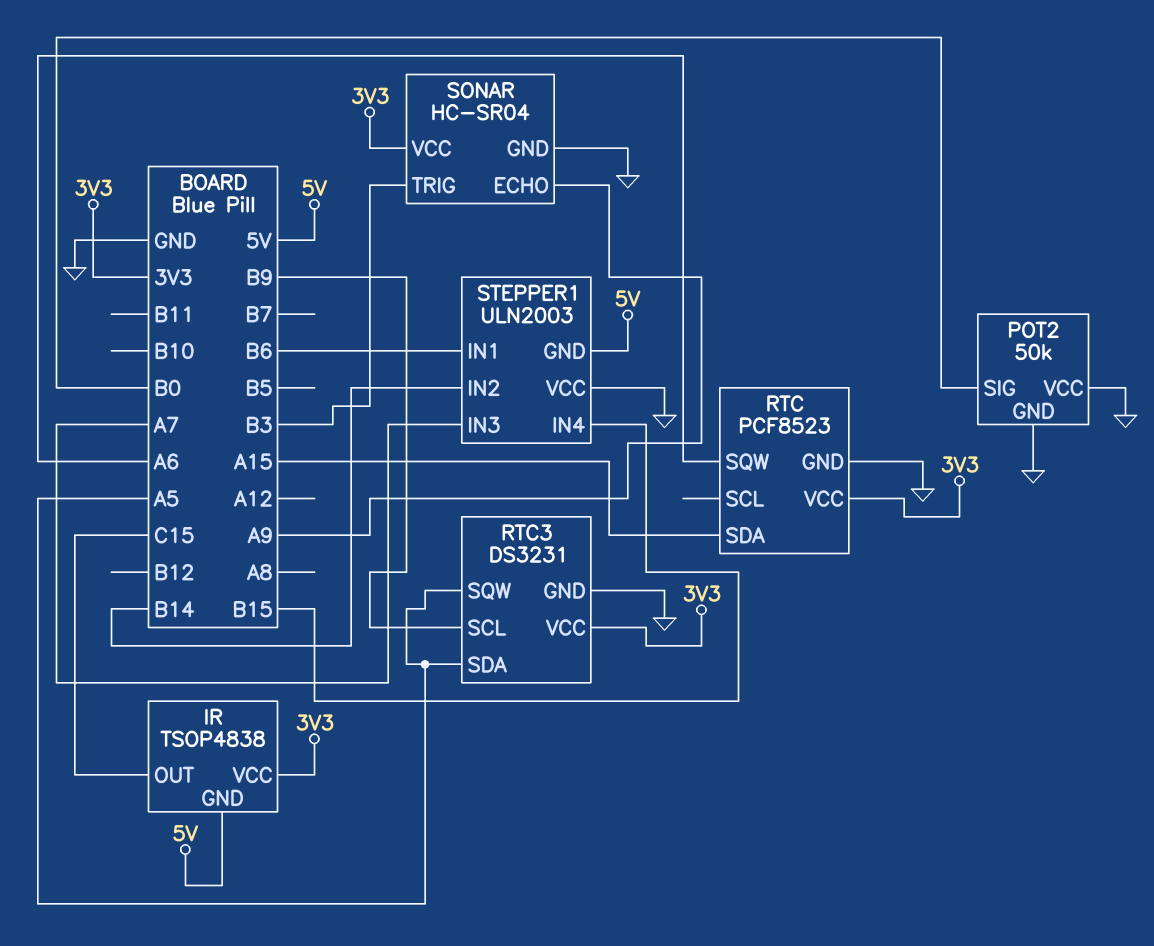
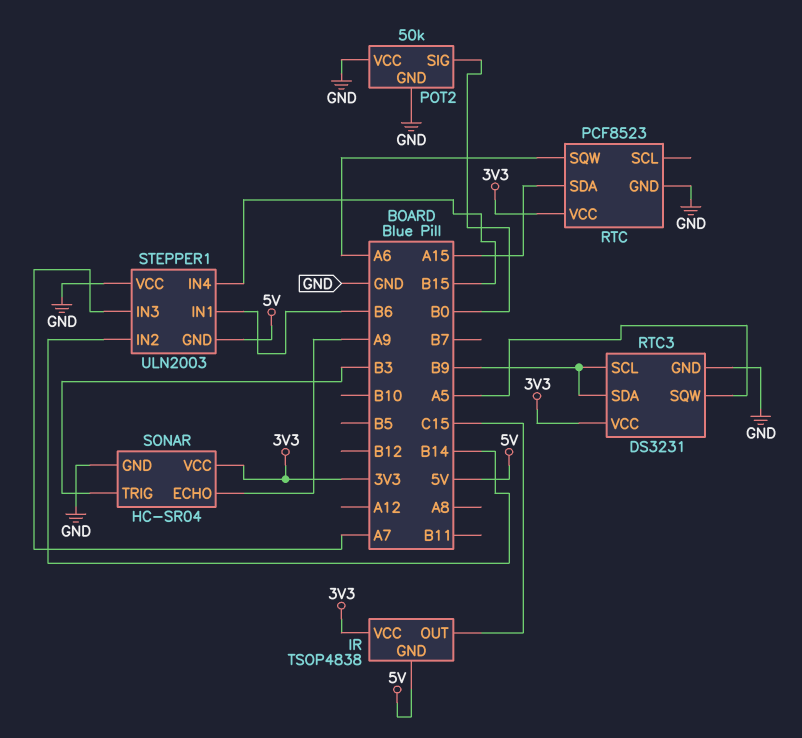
RTC3 pin SDA: A5 -> B9

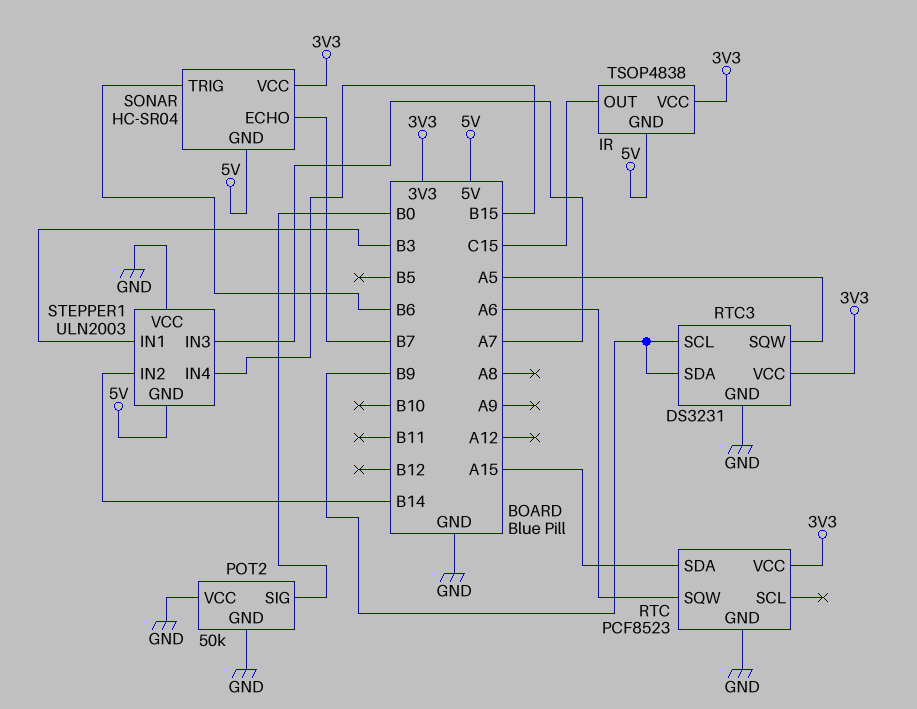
SONAR pin ECHO: A9 -> B7
SONAR pin GND: GND -> 5V
SONAR pin TRIG: B3 -> B6
STEPPER1 pin IN1: B6 -> B3

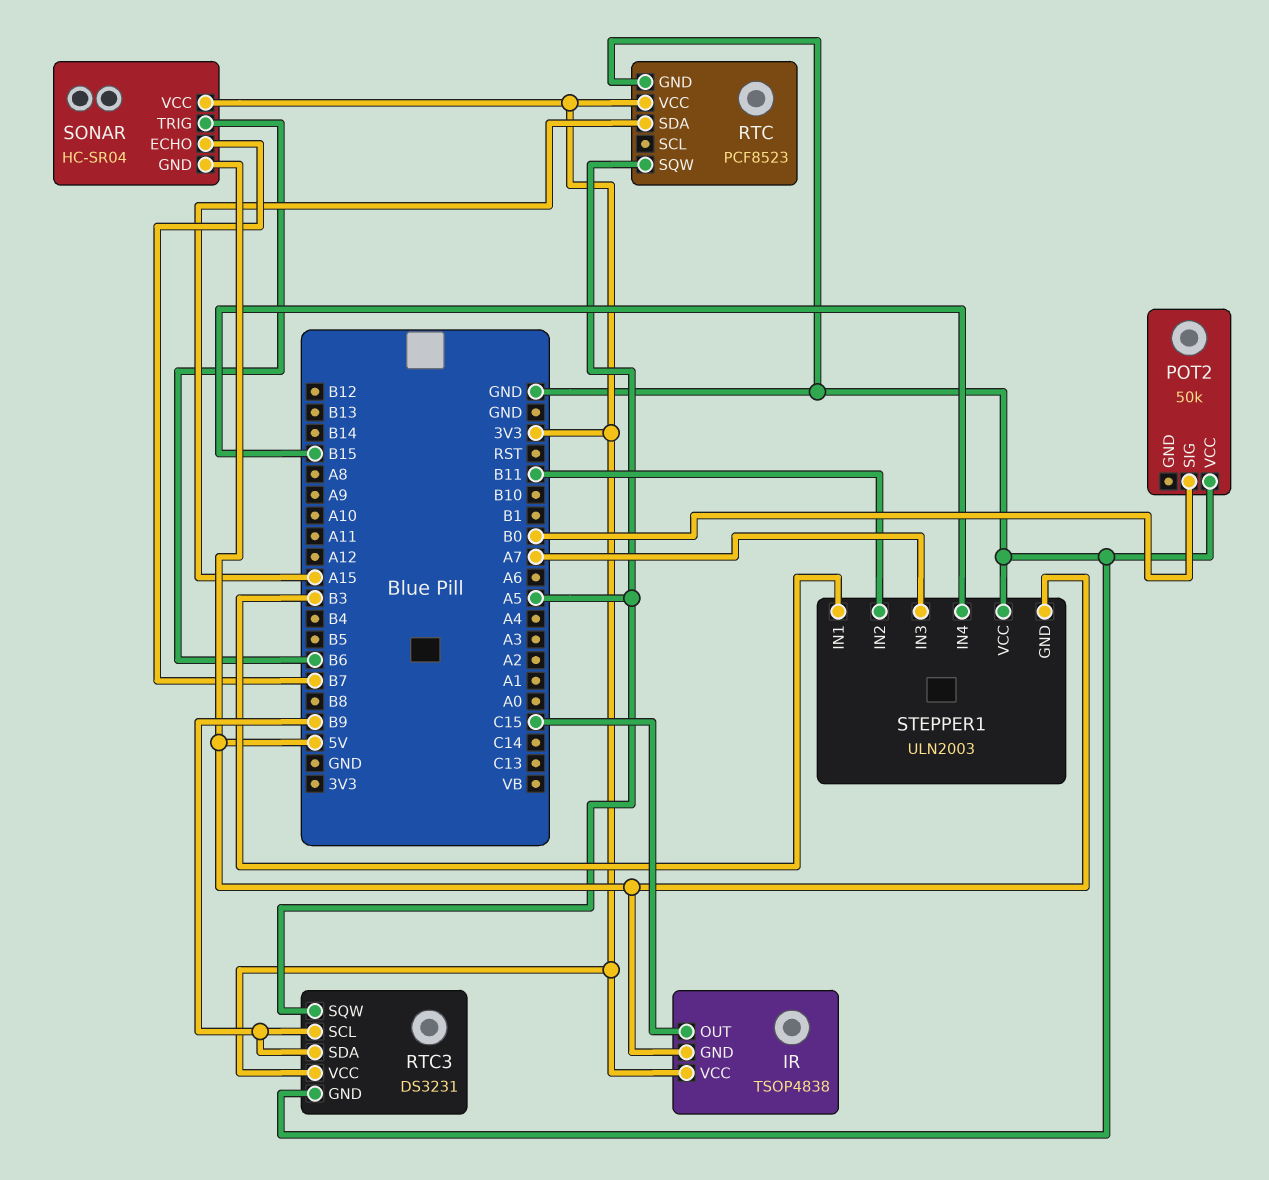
POT2 pin GND: GND -> none
RTC pin SQW: A6 -> A5
STEPPER1 pin IN2: B14 -> B11

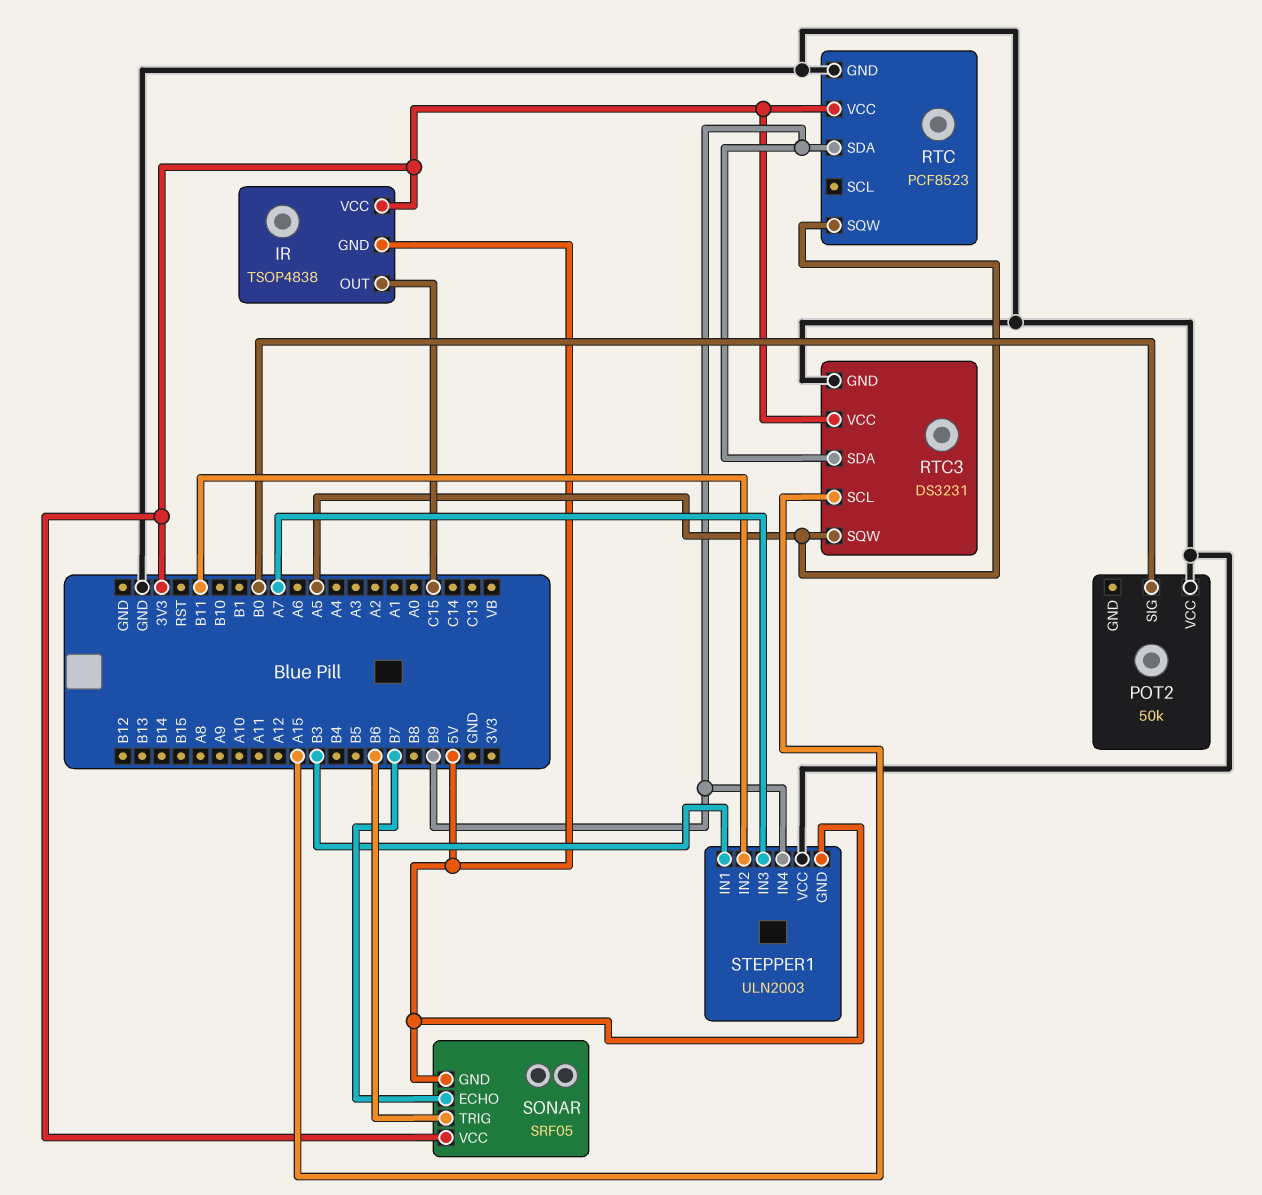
RTC pin SDA: A15 -> B9
RTC3 pin SCL: B9 -> A15
SONAR: HC-SR04 -> SRF05
STEPPER1 pin IN4: B15 -> B9

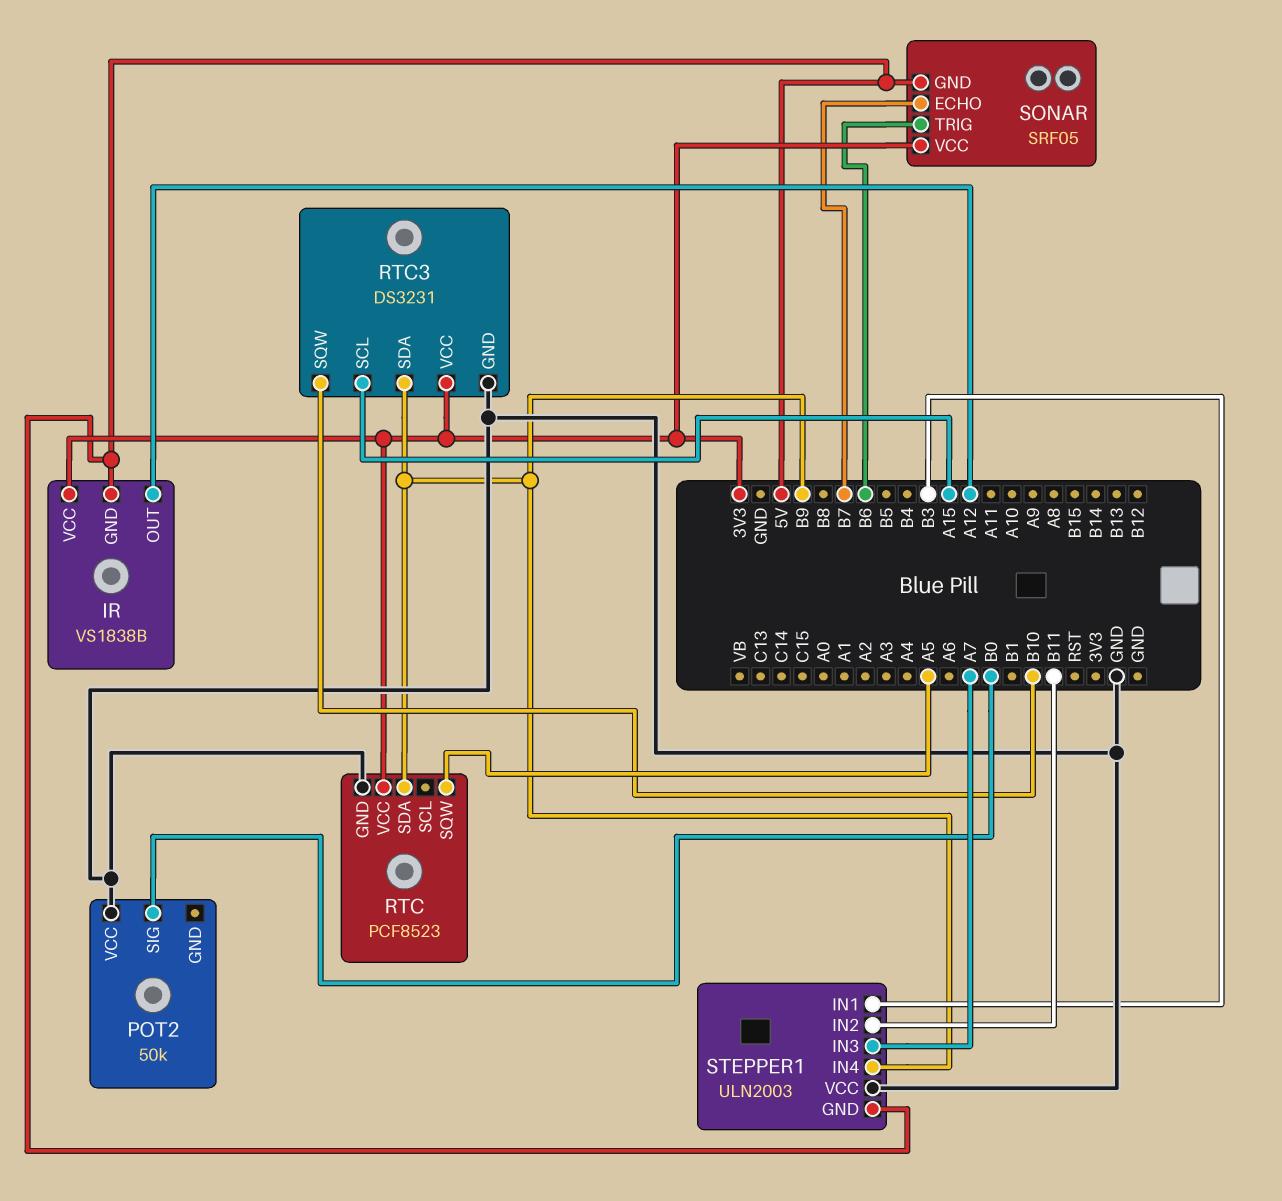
IR: TSOP4838 -> VS1838B
IR pin OUT: C15 -> A12
RTC3 pin SQW: A5 -> B10

